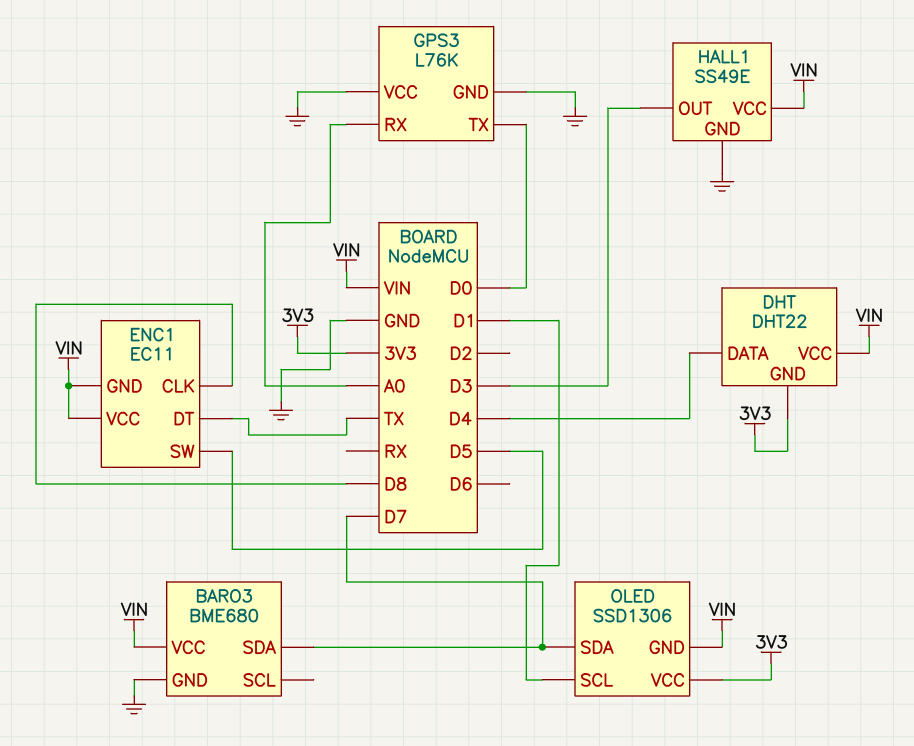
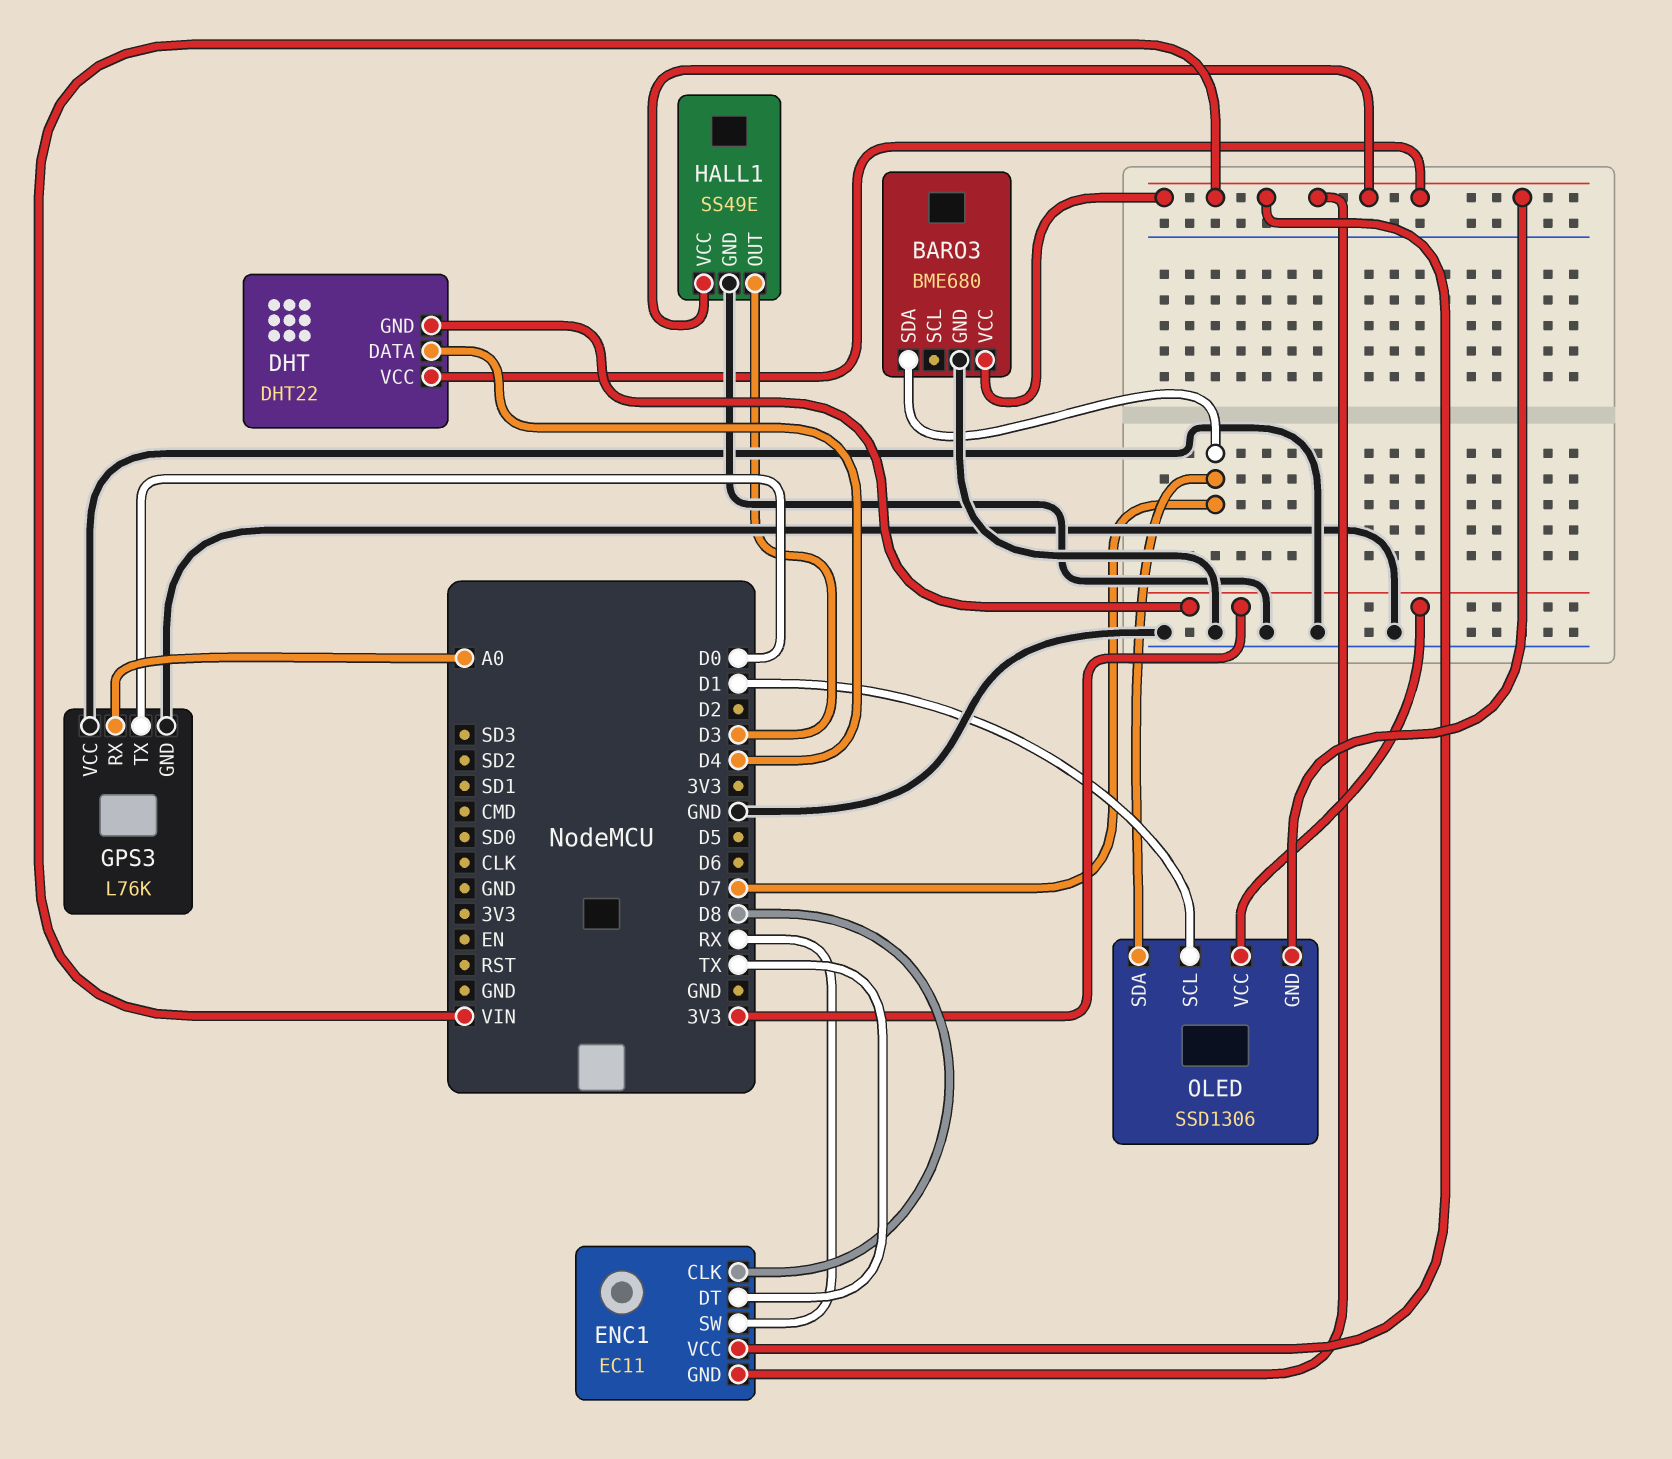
ENC1 pin SW: D5 -> RX

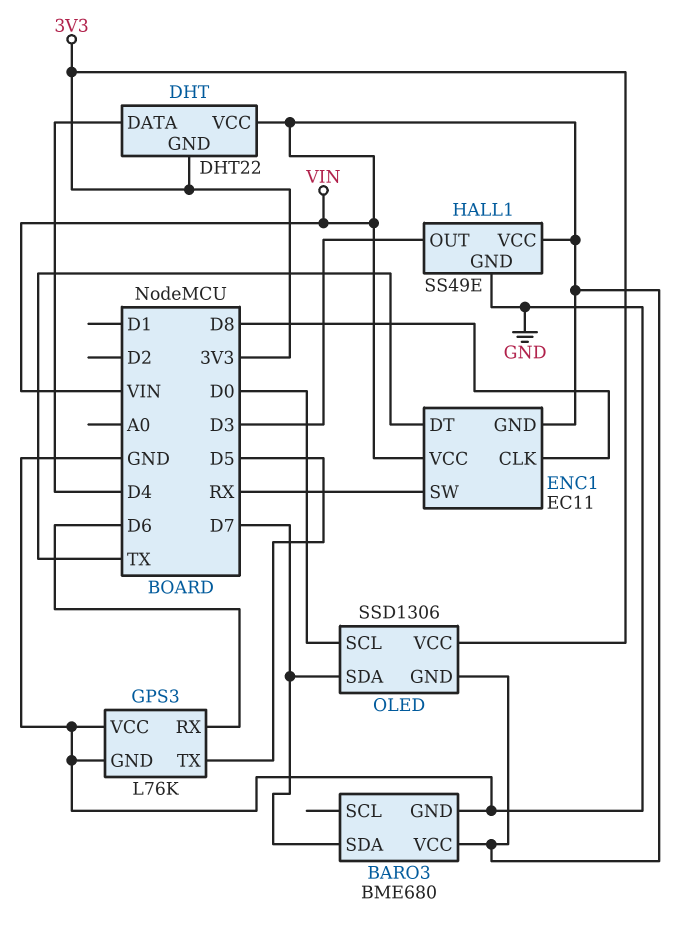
GPS3 pin RX: A0 -> D6
GPS3 pin TX: D0 -> D5
OLED pin SCL: D1 -> D0

